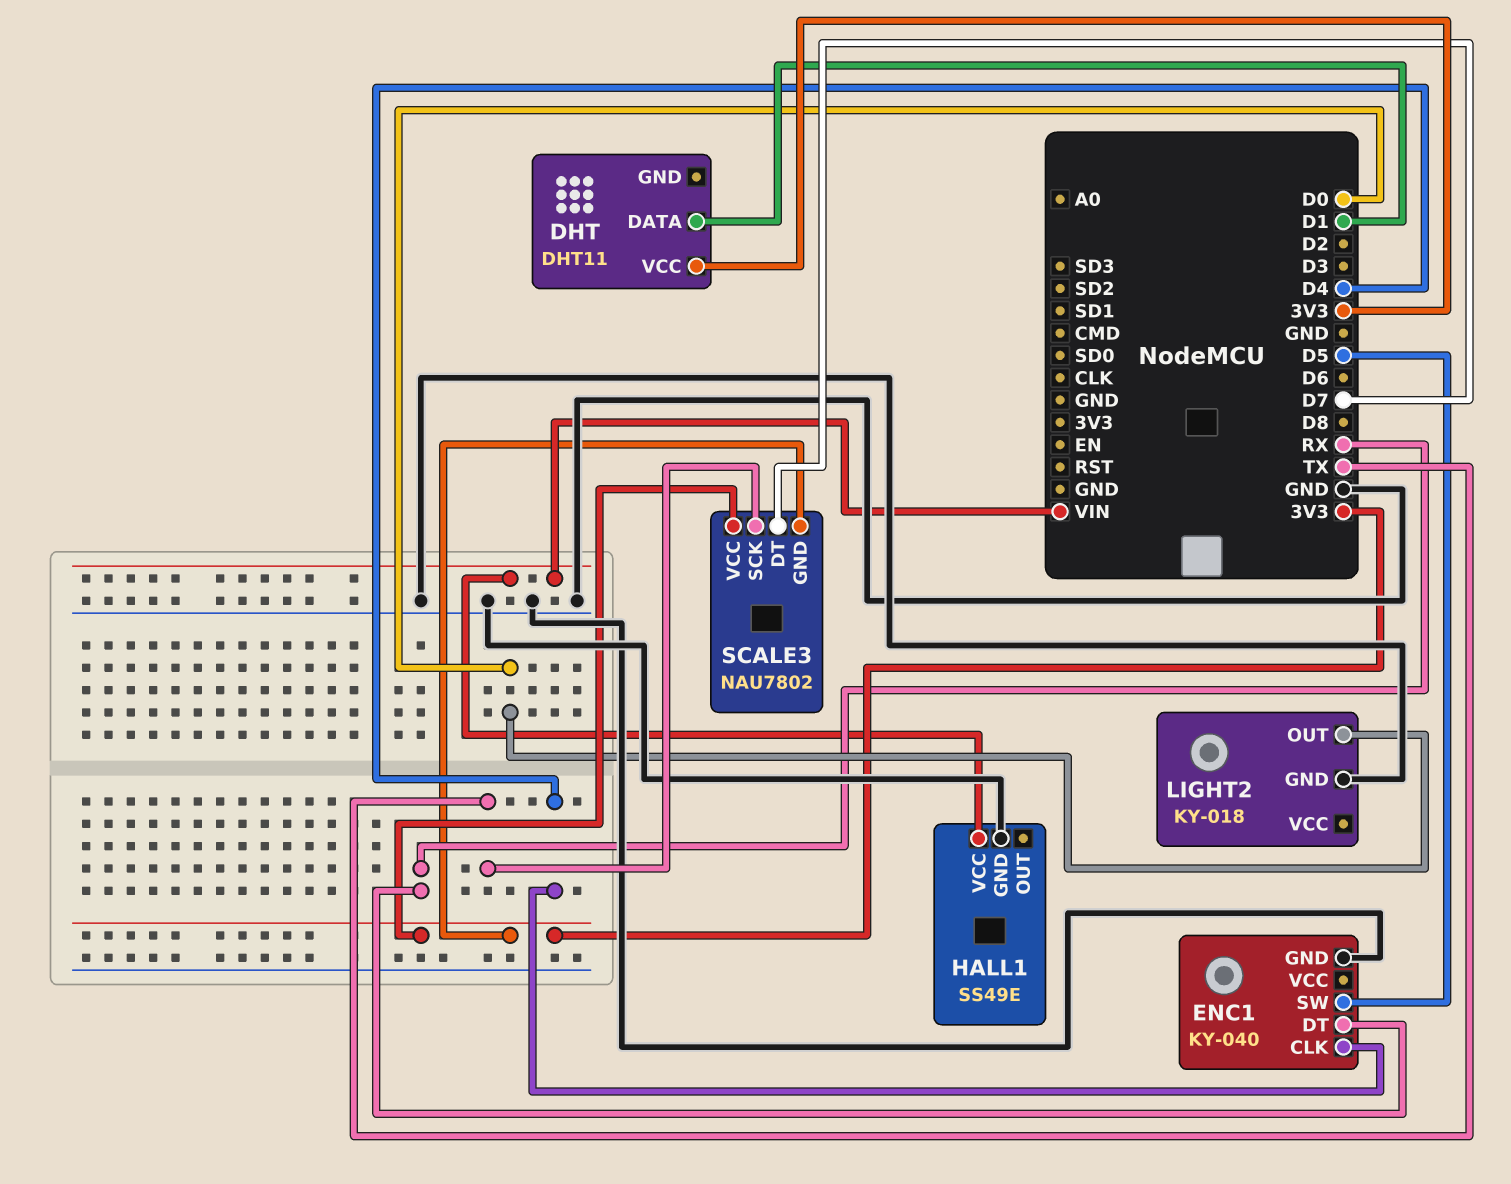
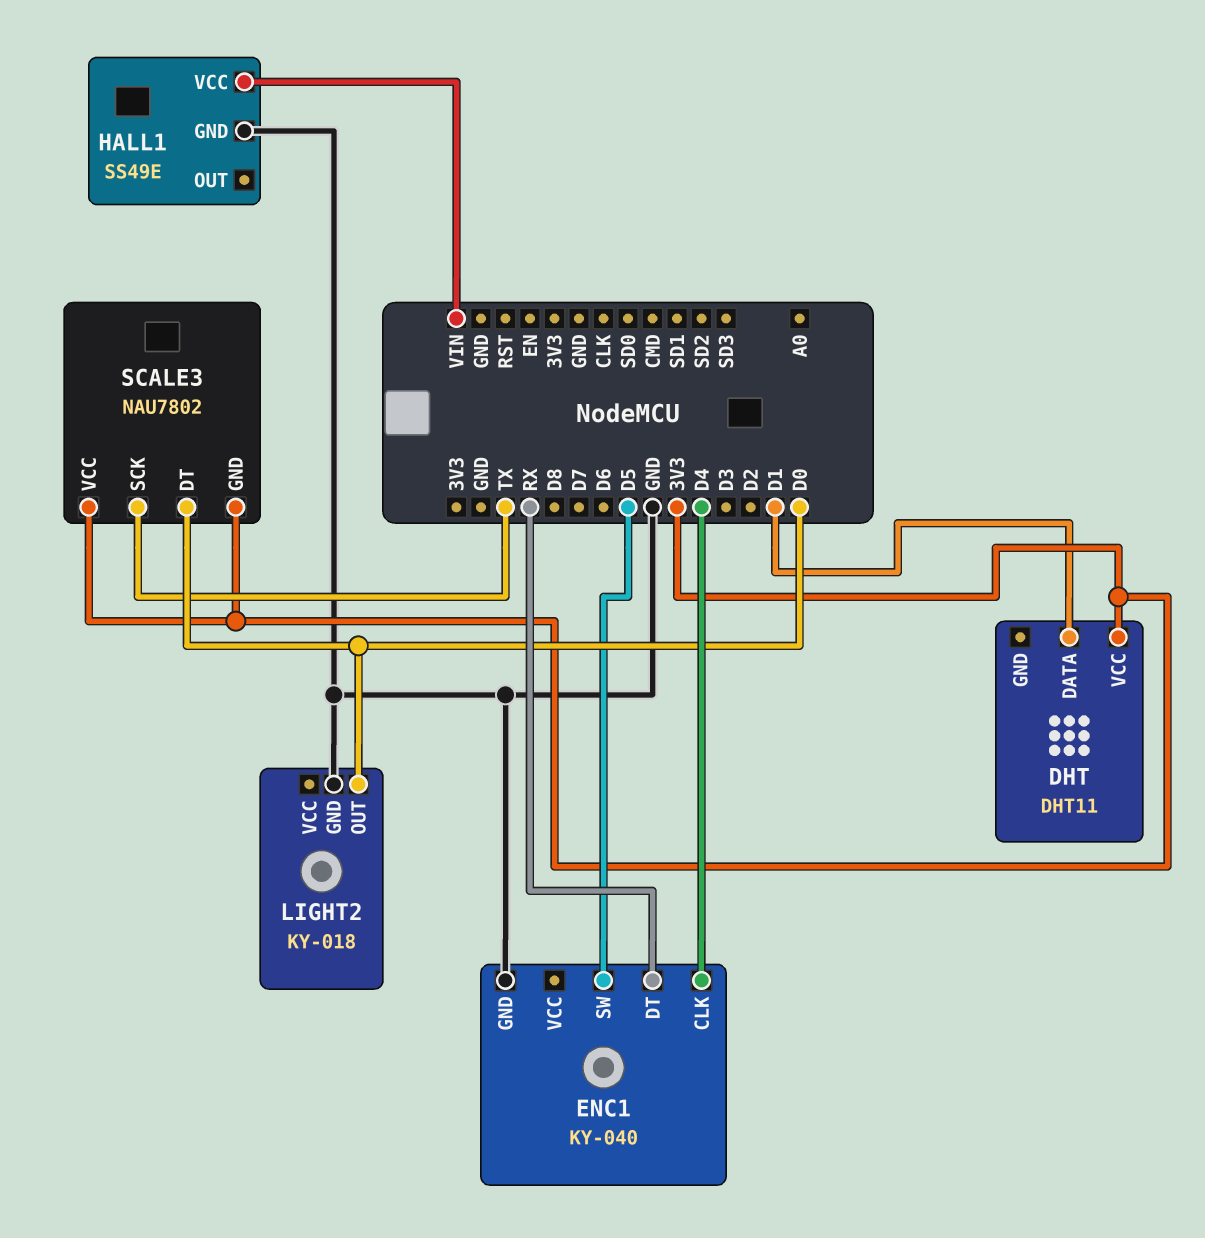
SCALE3 pin DT: D7 -> D0

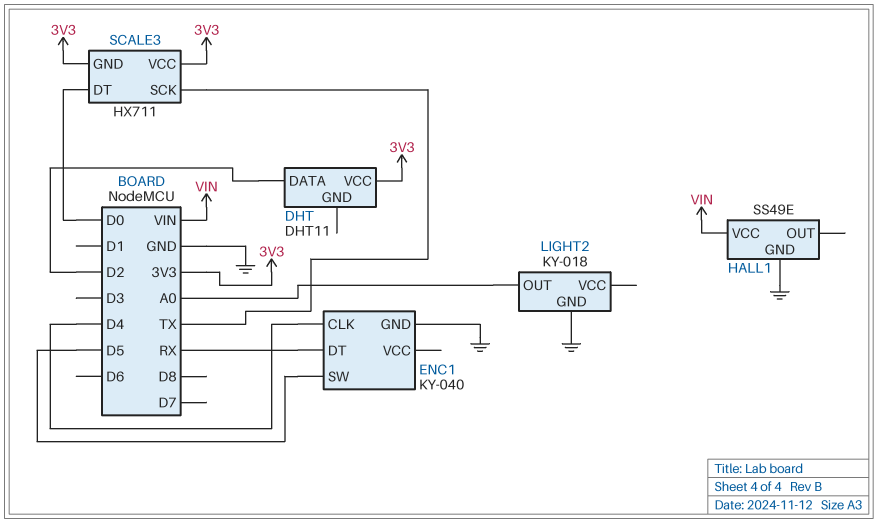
DHT pin DATA: D1 -> D2
LIGHT2 pin OUT: D0 -> A0
SCALE3: NAU7802 -> HX711

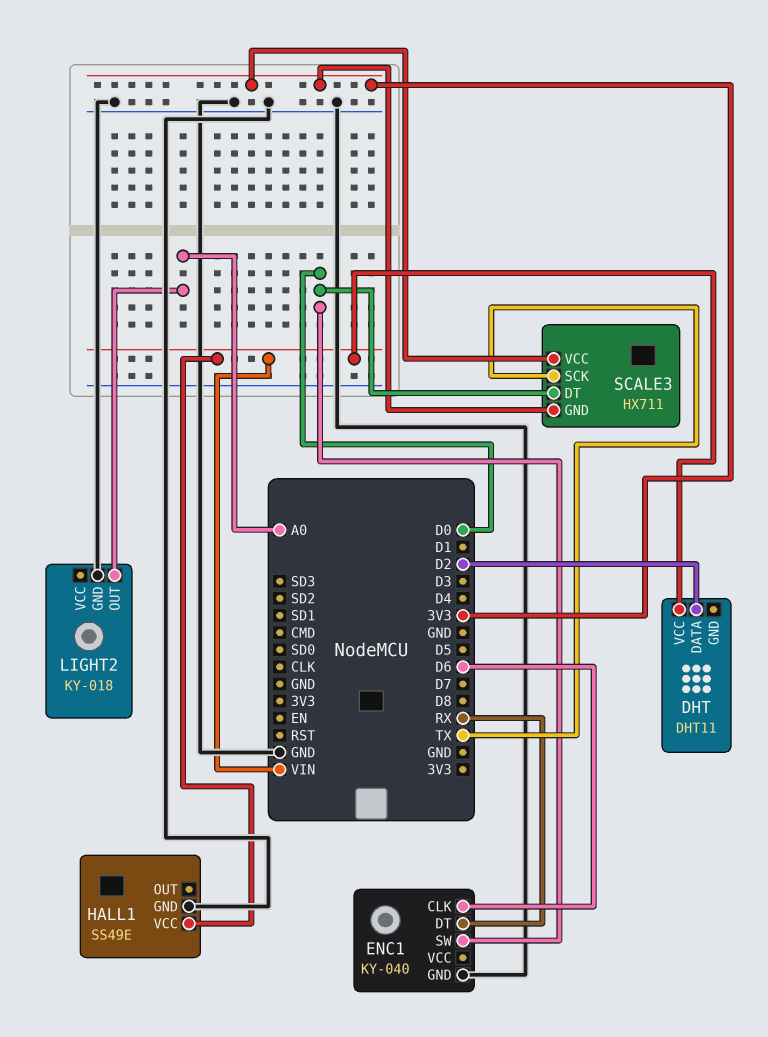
DHT pin VCC: 3V3 -> VIN
ENC1 pin CLK: D4 -> D6
ENC1 pin SW: D5 -> D0

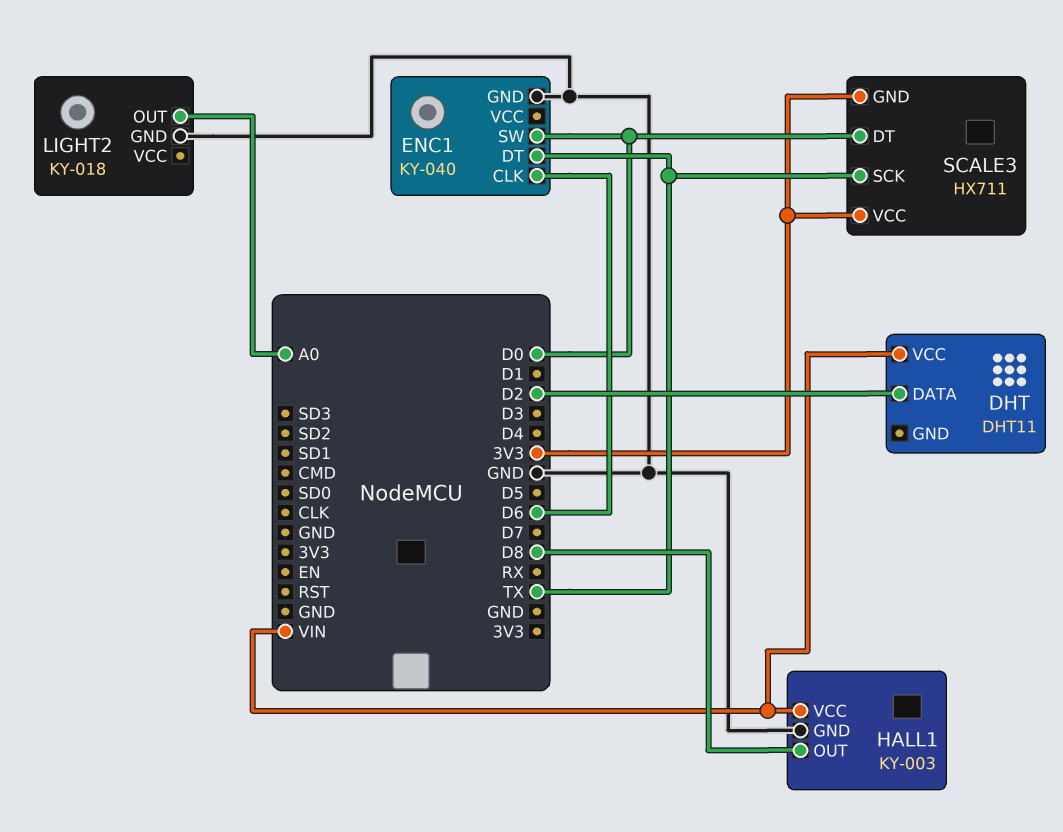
ENC1 pin DT: RX -> TX
HALL1: SS49E -> KY-003
HALL1 pin OUT: none -> D8

